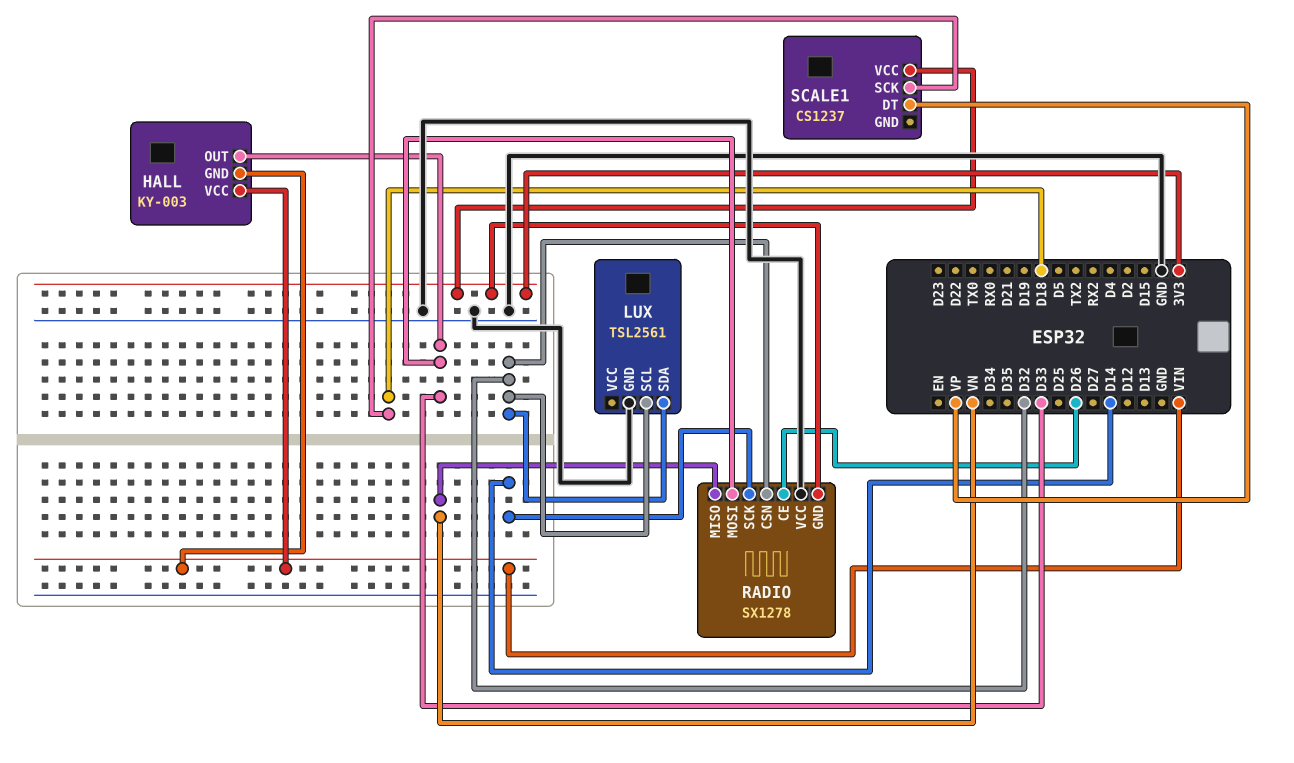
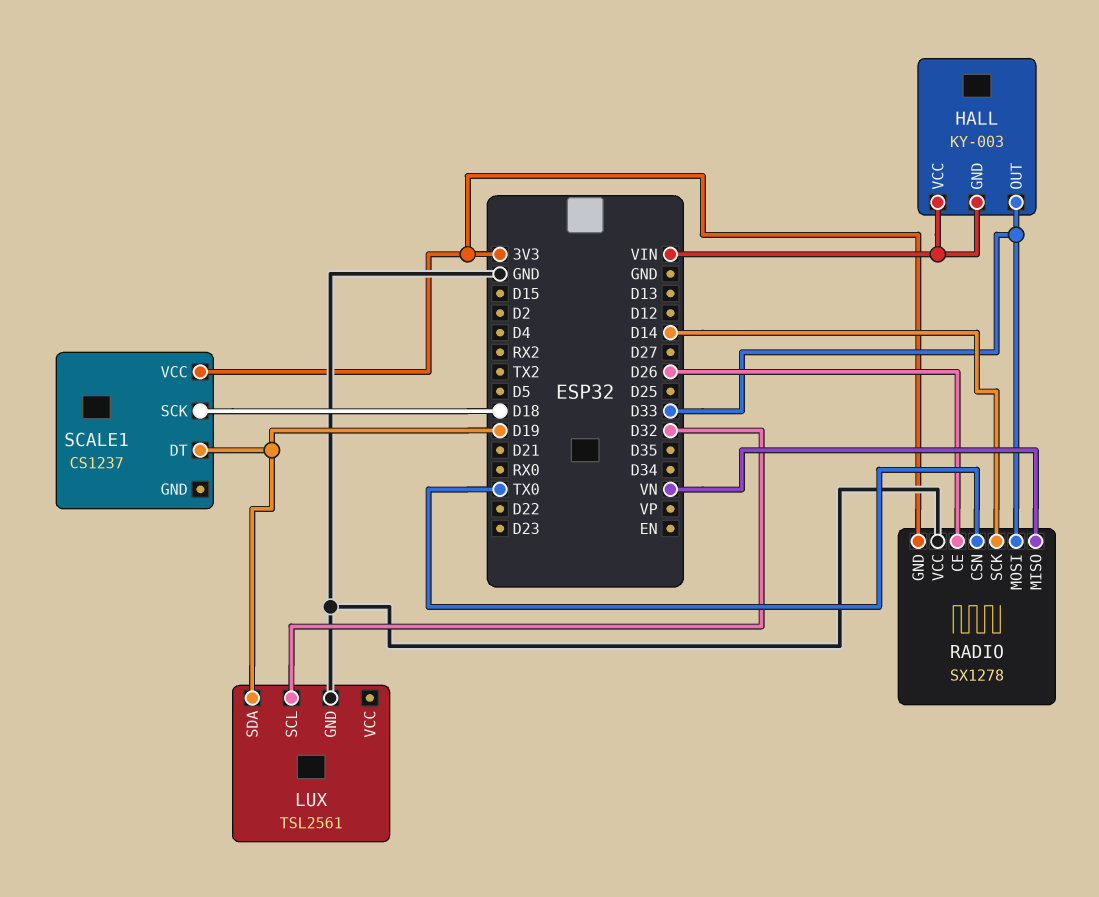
LUX pin SDA: D32 -> D19
RADIO pin CSN: D32 -> TX0
SCALE1 pin DT: VP -> D19

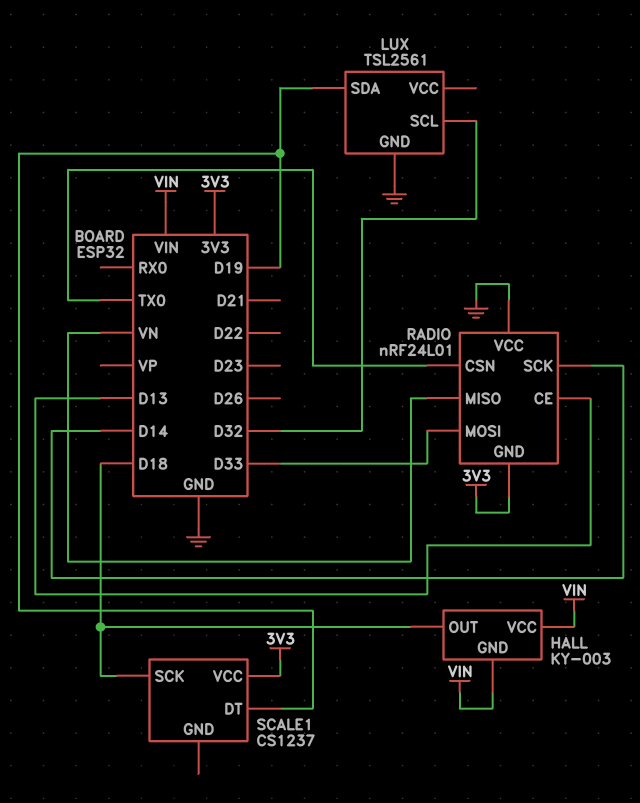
HALL pin OUT: D33 -> D18
RADIO: SX1278 -> nRF24L01
RADIO pin CE: D26 -> D13

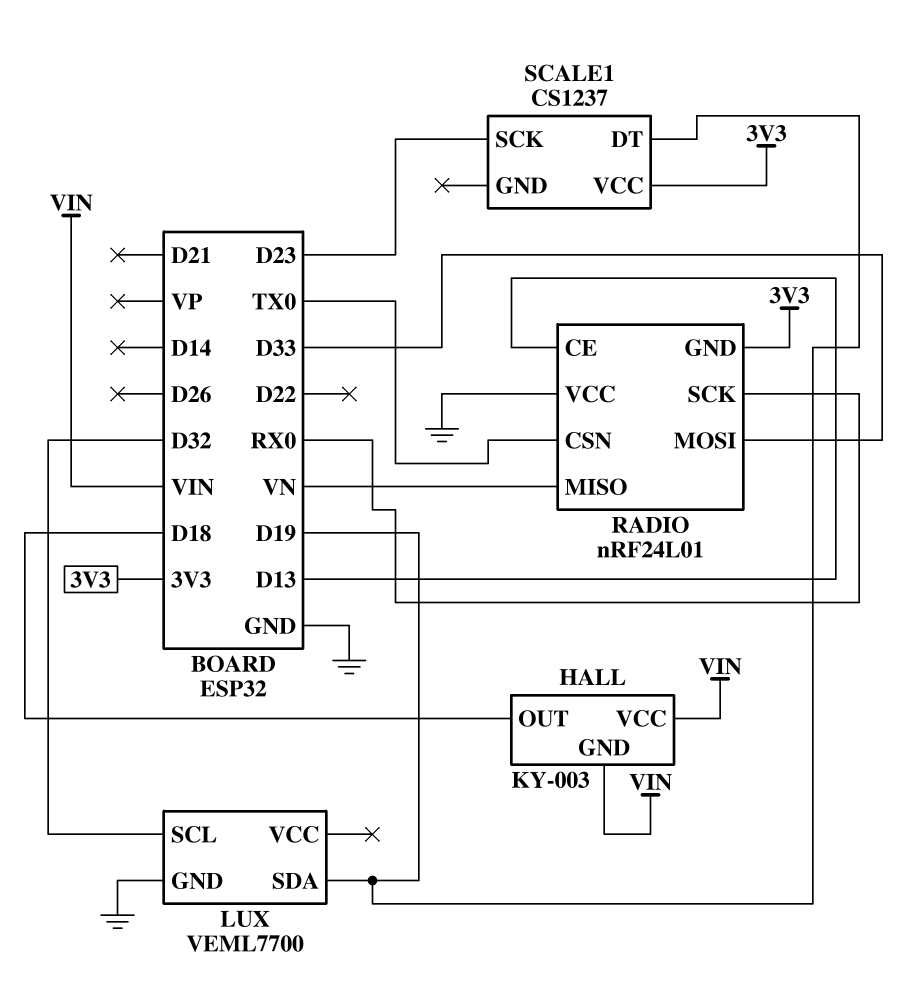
LUX: TSL2561 -> VEML7700
RADIO pin SCK: D14 -> RX0
SCALE1 pin SCK: D18 -> D23

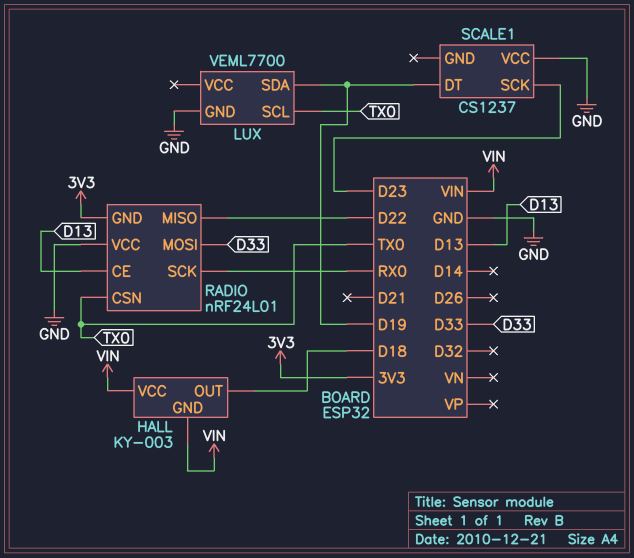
LUX pin SCL: D32 -> TX0
RADIO pin MISO: VN -> D22
SCALE1 pin VCC: 3V3 -> GND

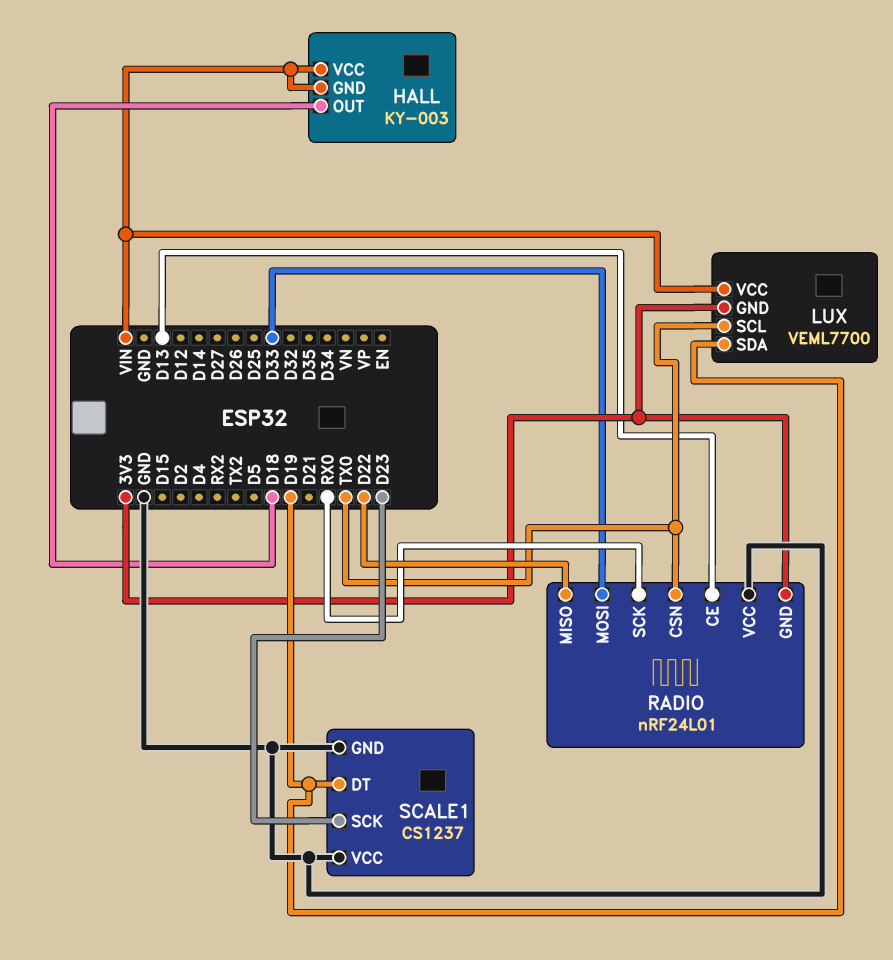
LUX pin GND: GND -> 3V3
LUX pin VCC: none -> VIN
SCALE1 pin GND: none -> GND

